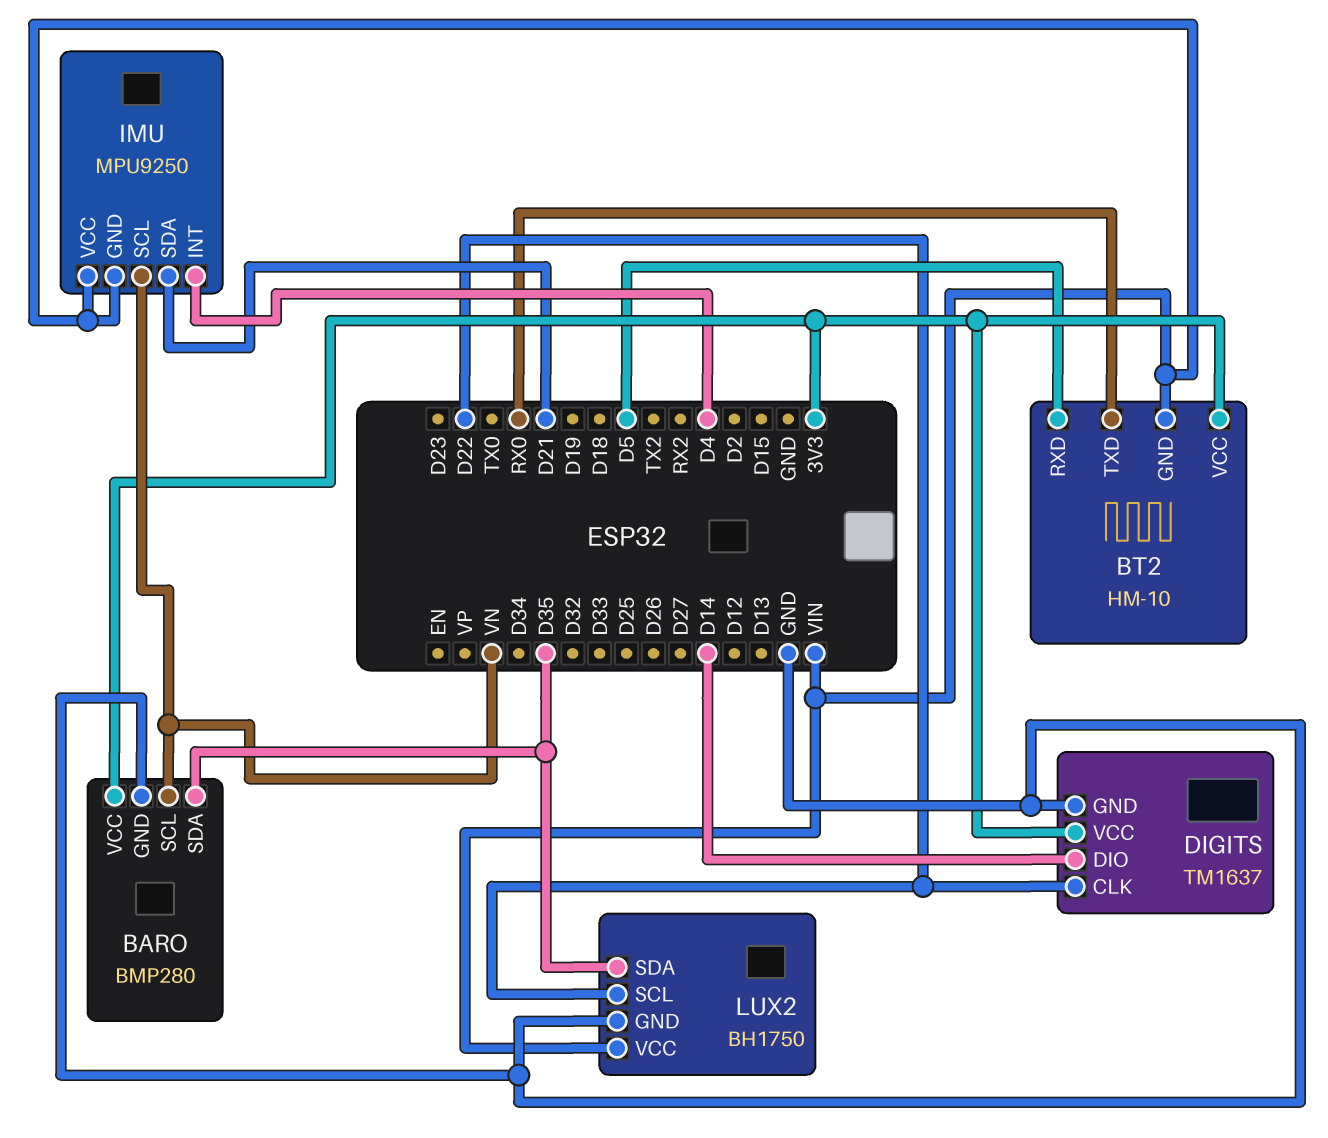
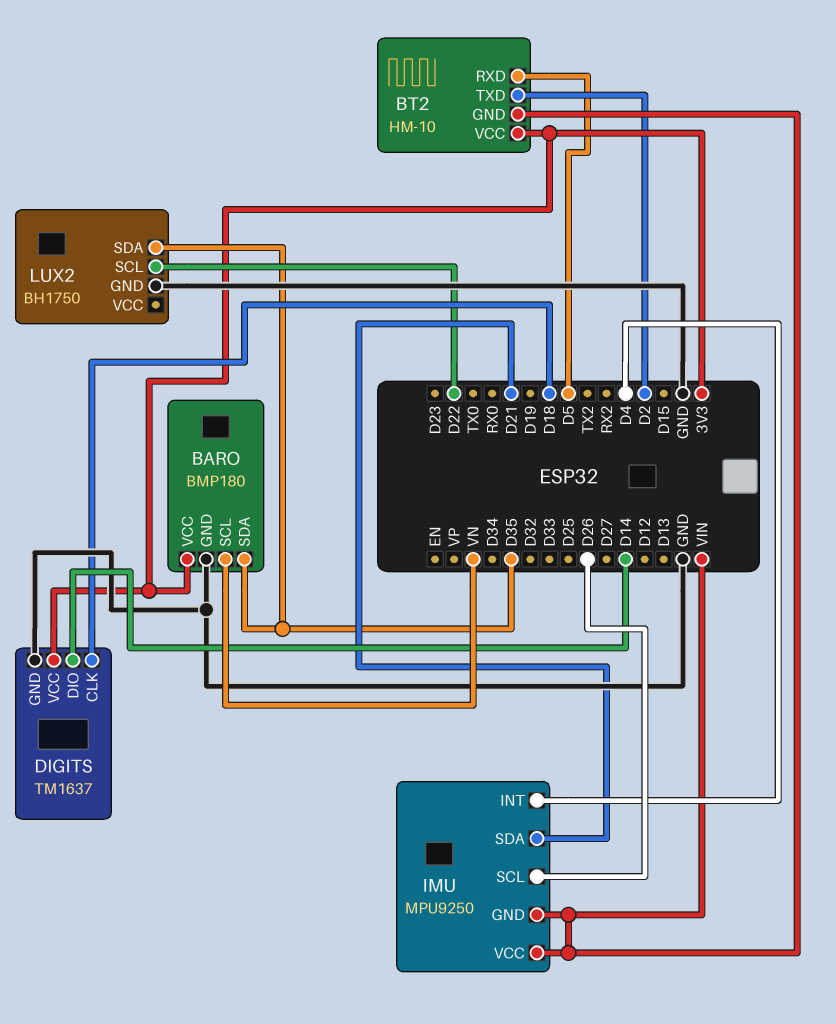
BARO: BMP280 -> BMP180
BT2 pin TXD: RX0 -> D2
DIGITS pin CLK: D22 -> D18
IMU pin SCL: VN -> D26
LUX2 pin VCC: VIN -> none

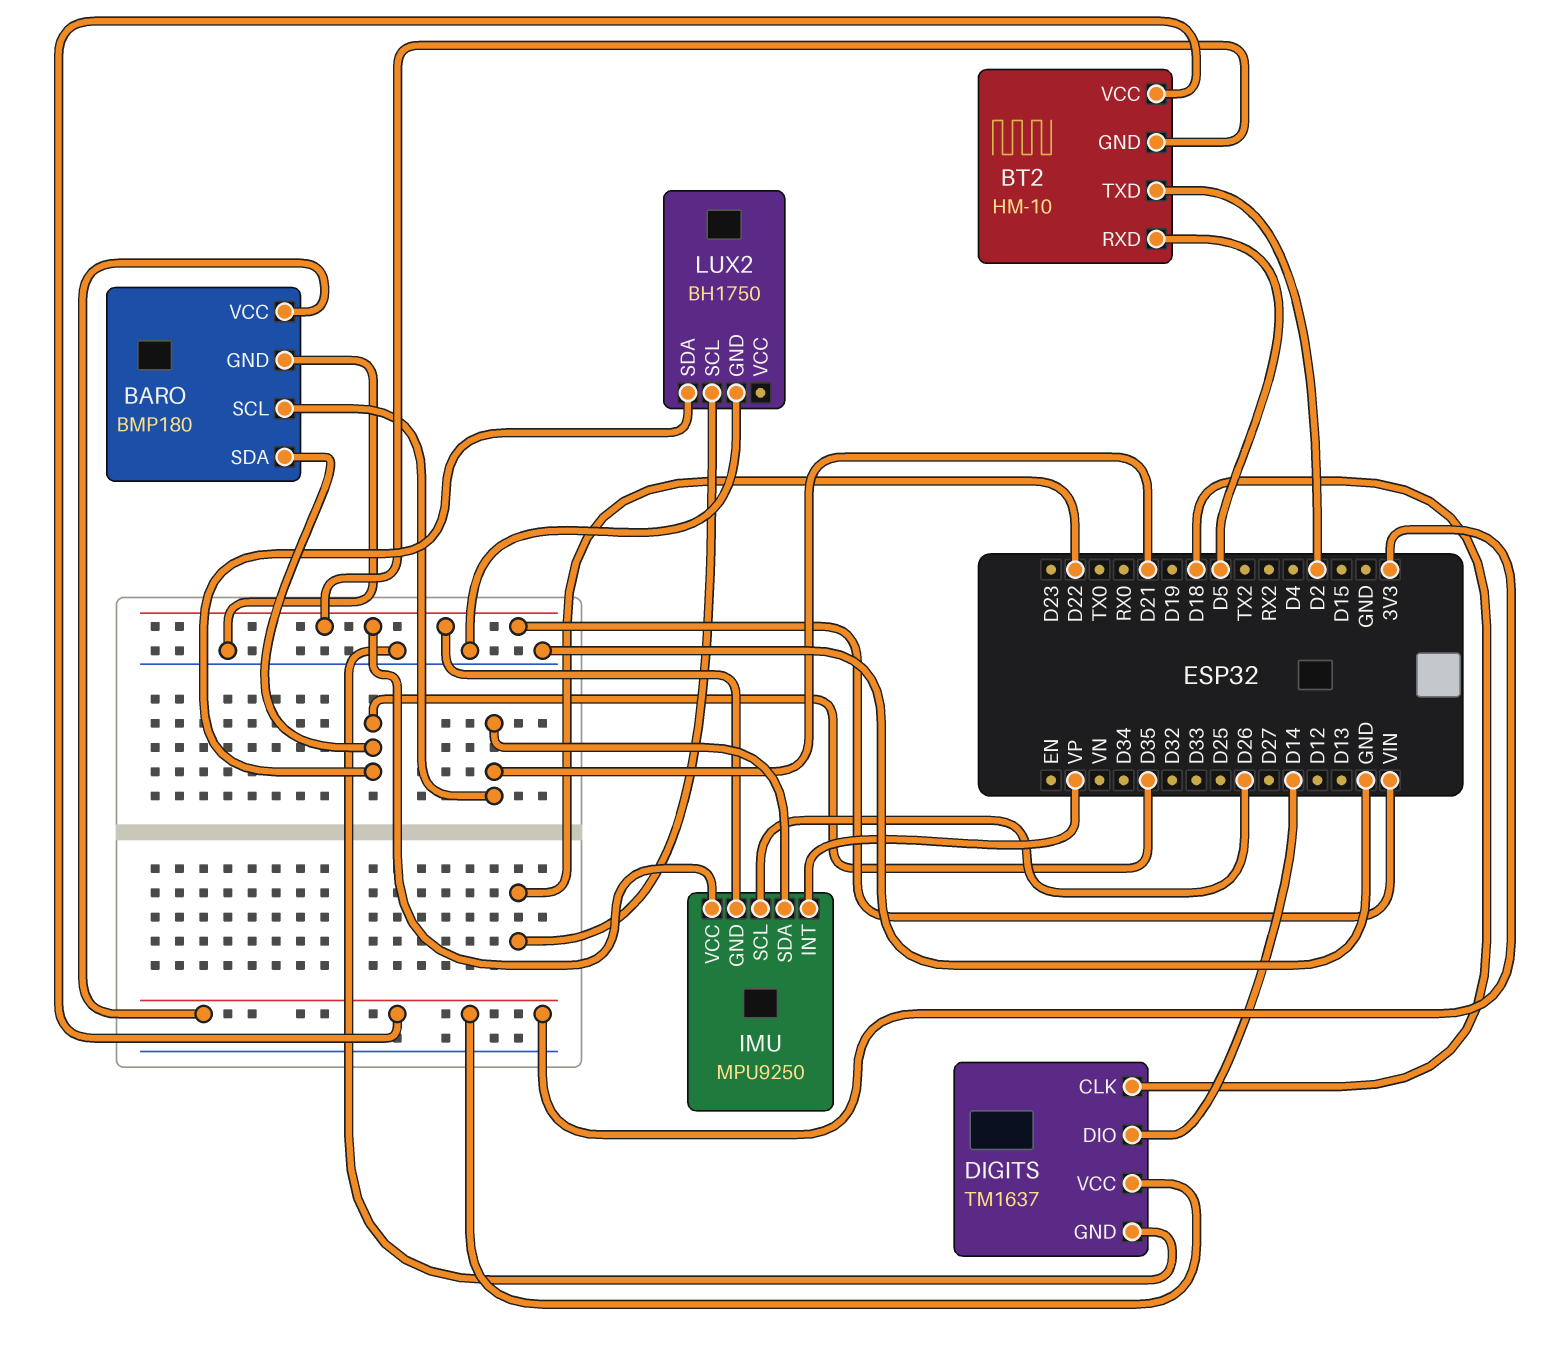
BARO pin SCL: VN -> D21
IMU pin INT: D4 -> VP

